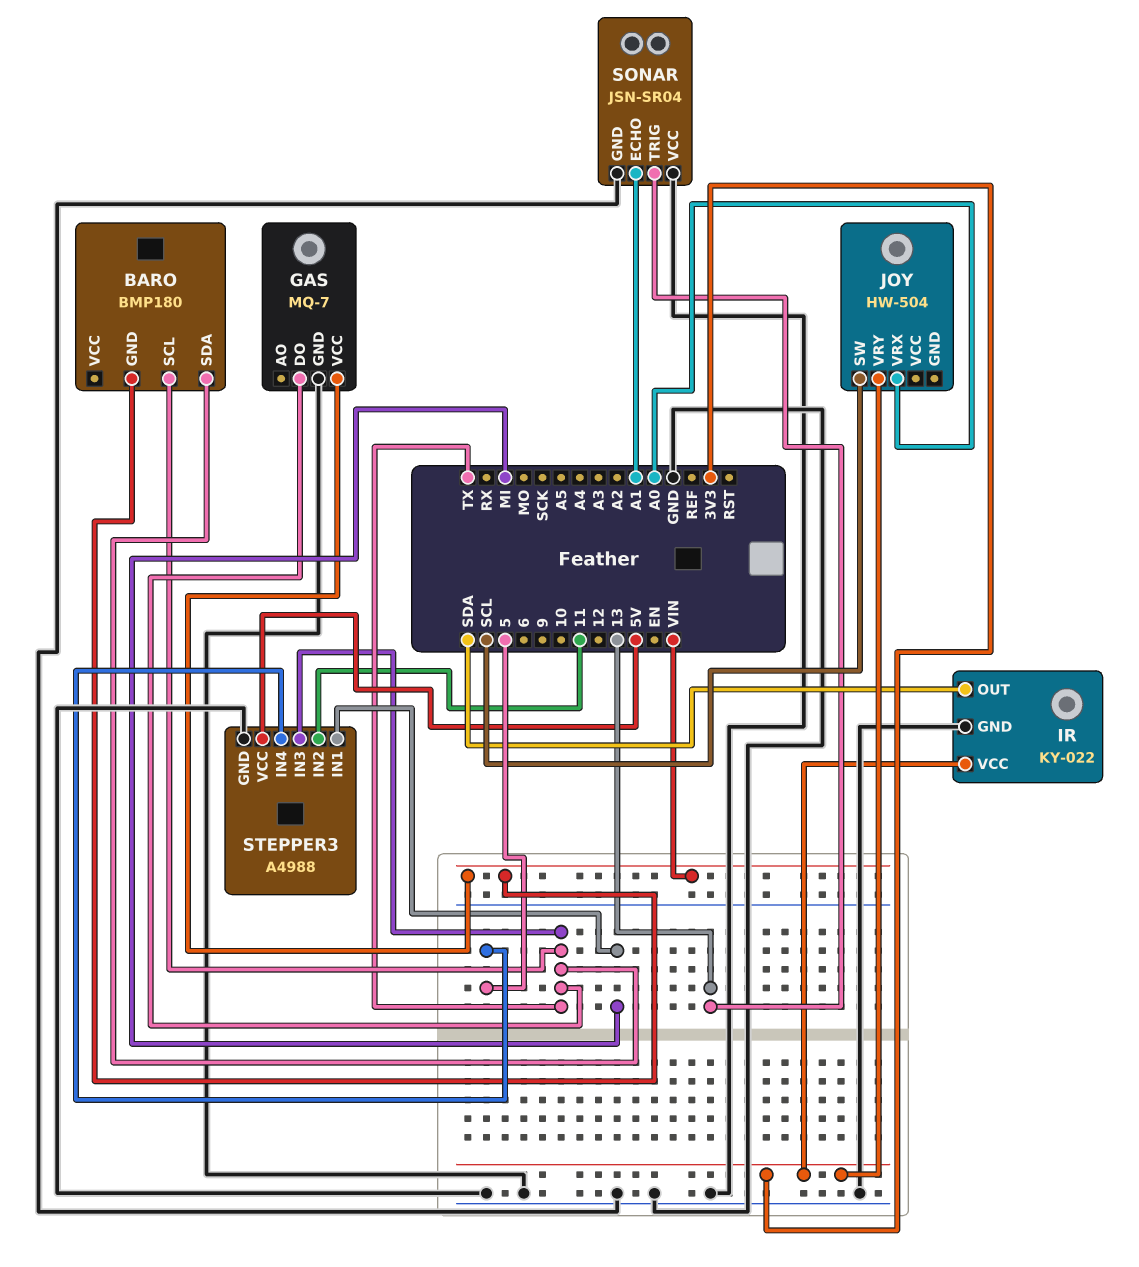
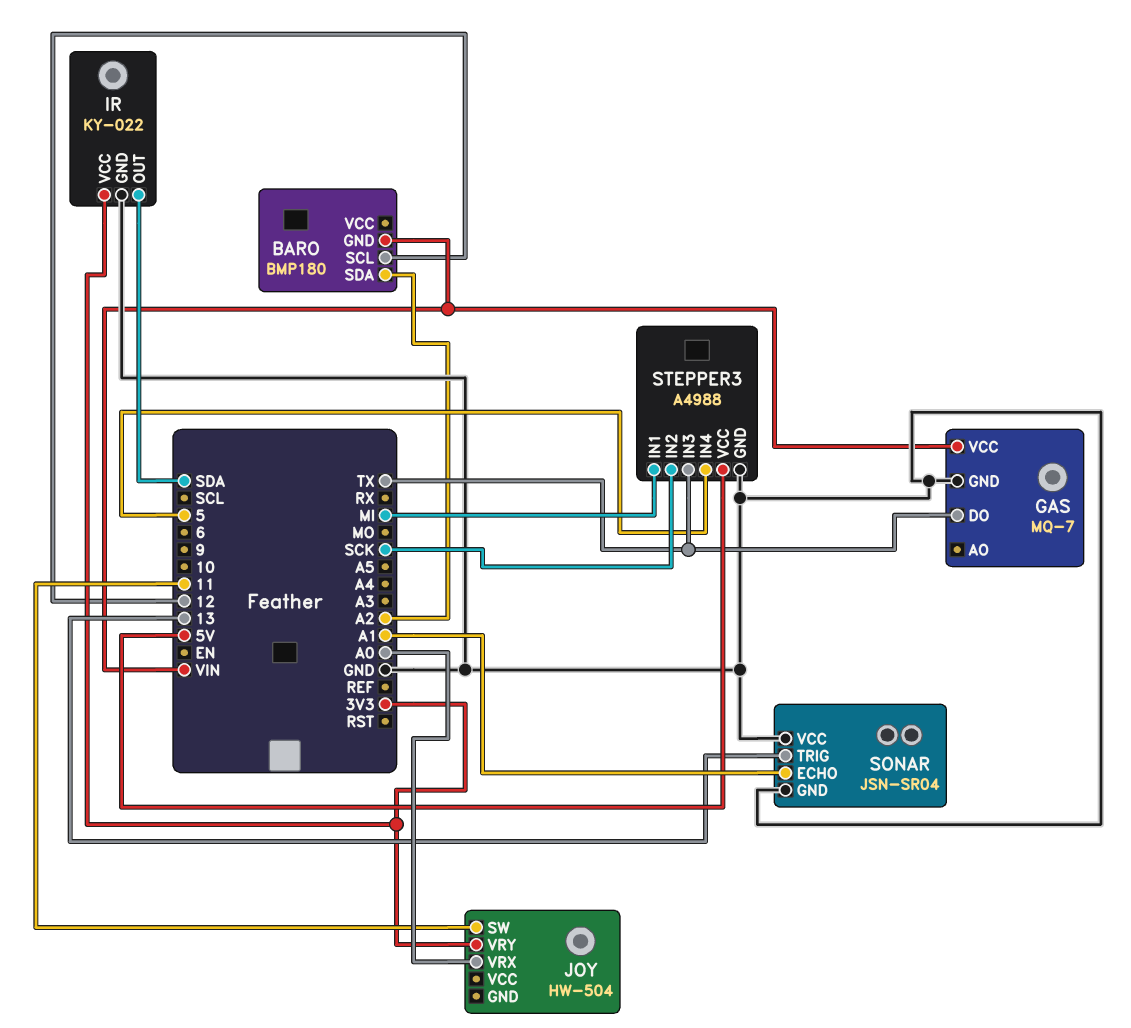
BARO pin SCL: TX -> 12
BARO pin SDA: TX -> A2
JOY pin SW: SCL -> 11
STEPPER3 pin IN2: 11 -> SCK

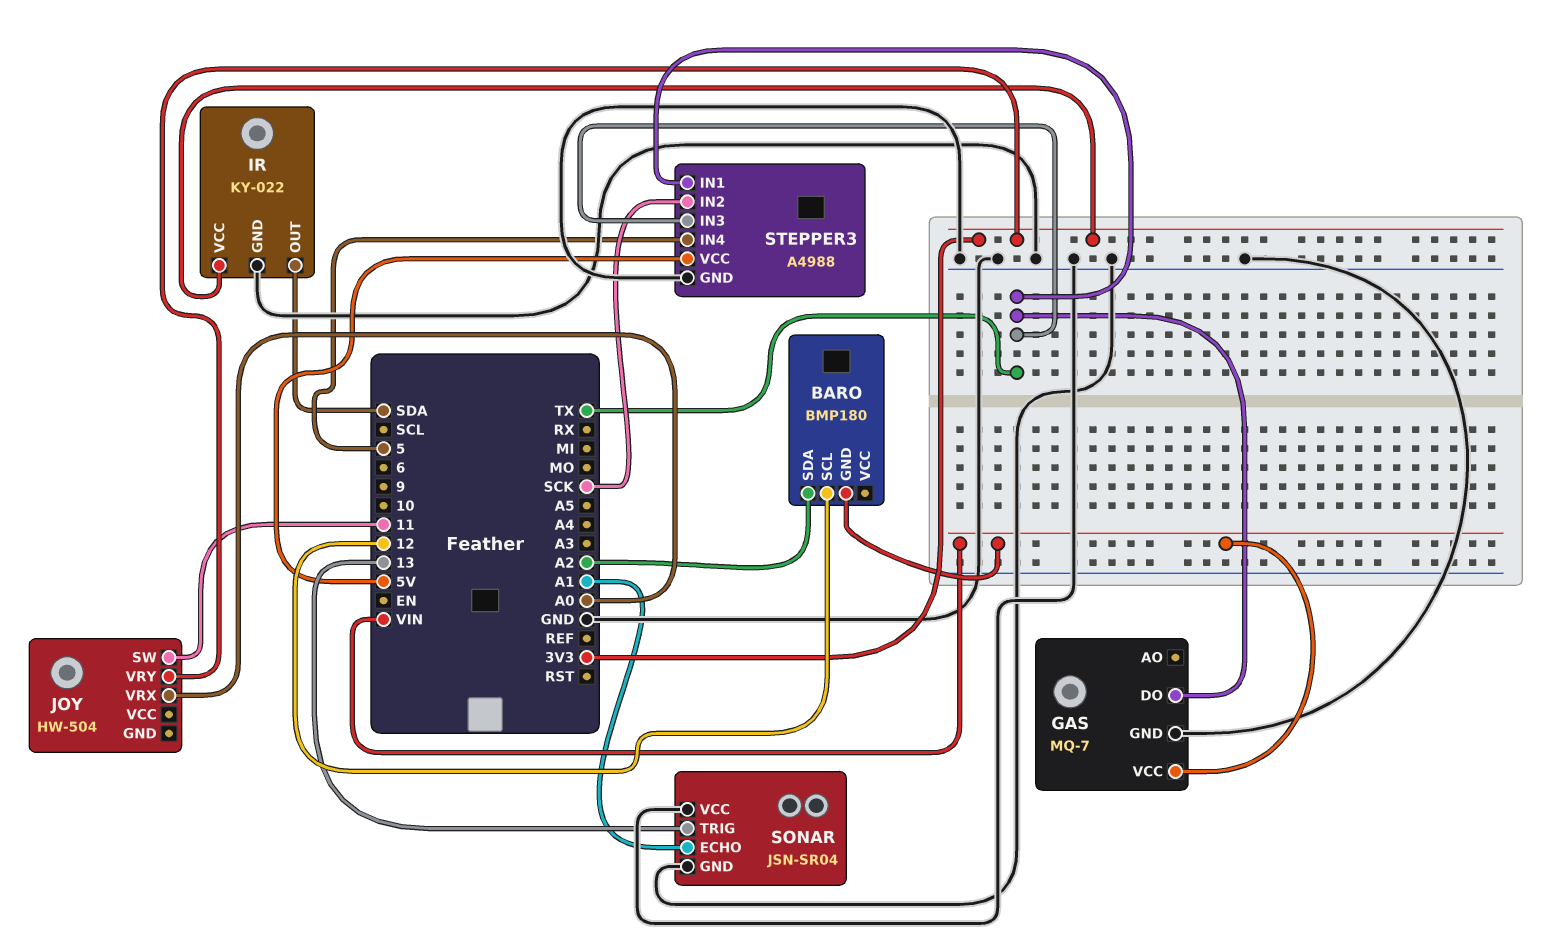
STEPPER3 pin IN1: MI -> TX

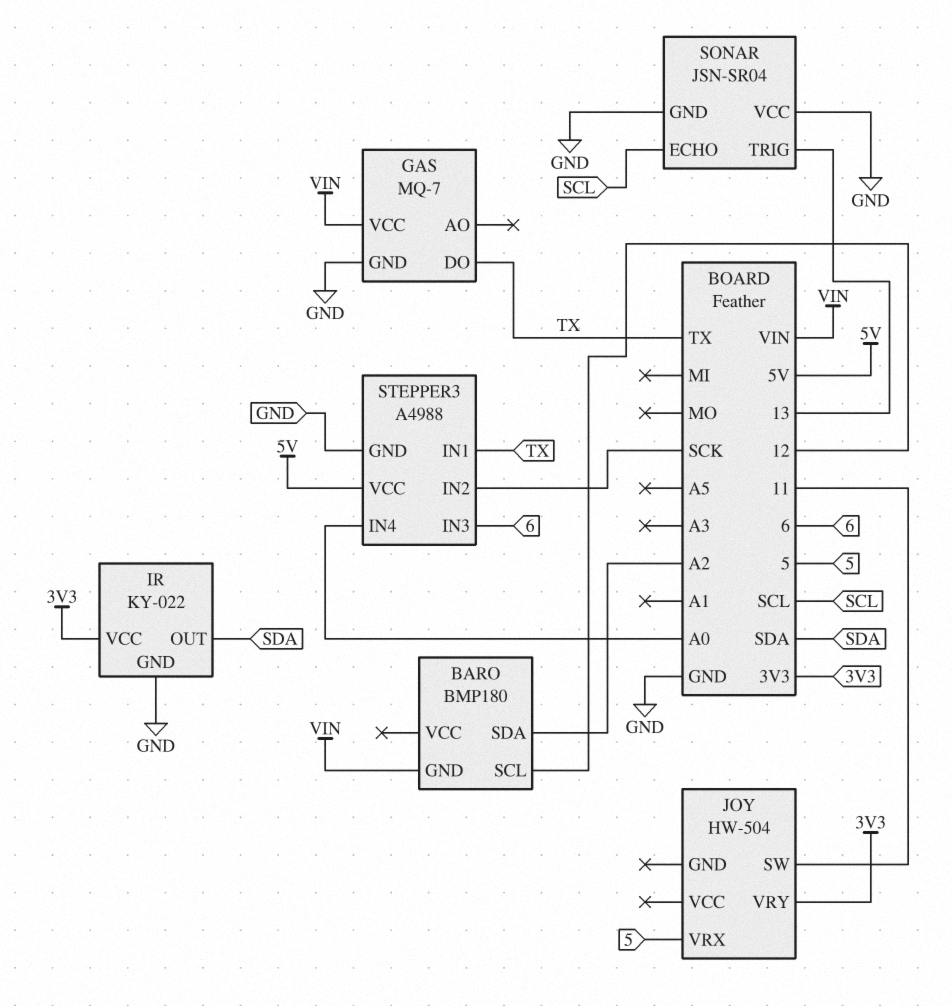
JOY pin VRX: A0 -> 5
SONAR pin ECHO: A1 -> SCL
STEPPER3 pin IN3: TX -> 6
STEPPER3 pin IN4: 5 -> A0

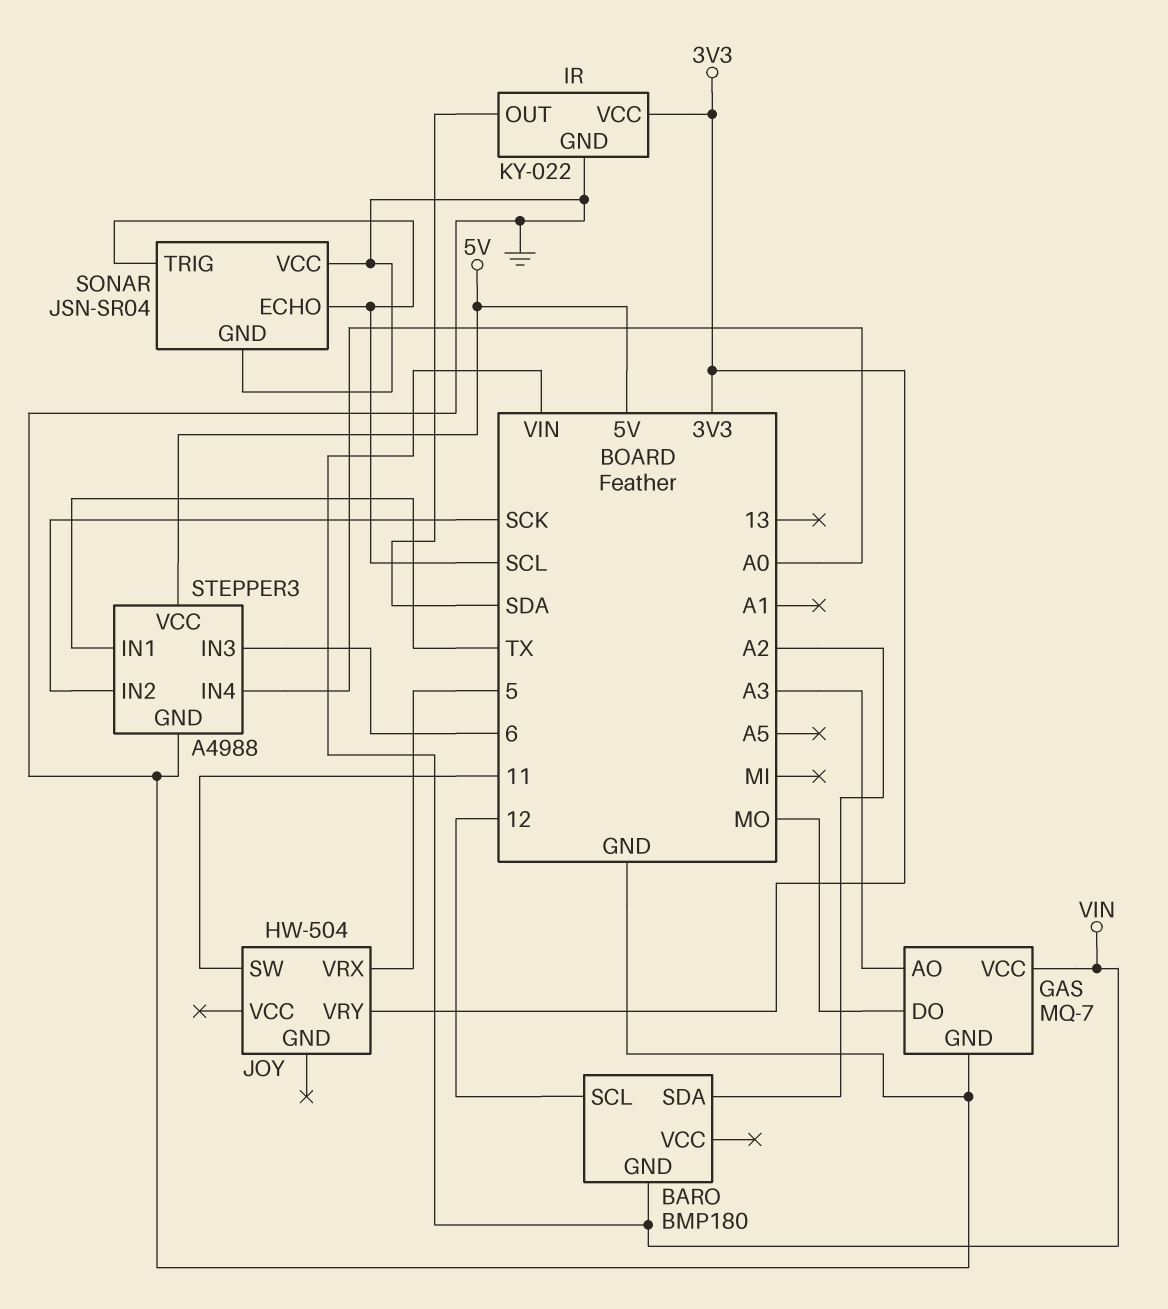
GAS pin AO: none -> A3
GAS pin DO: TX -> MO
SONAR pin TRIG: 13 -> SCL

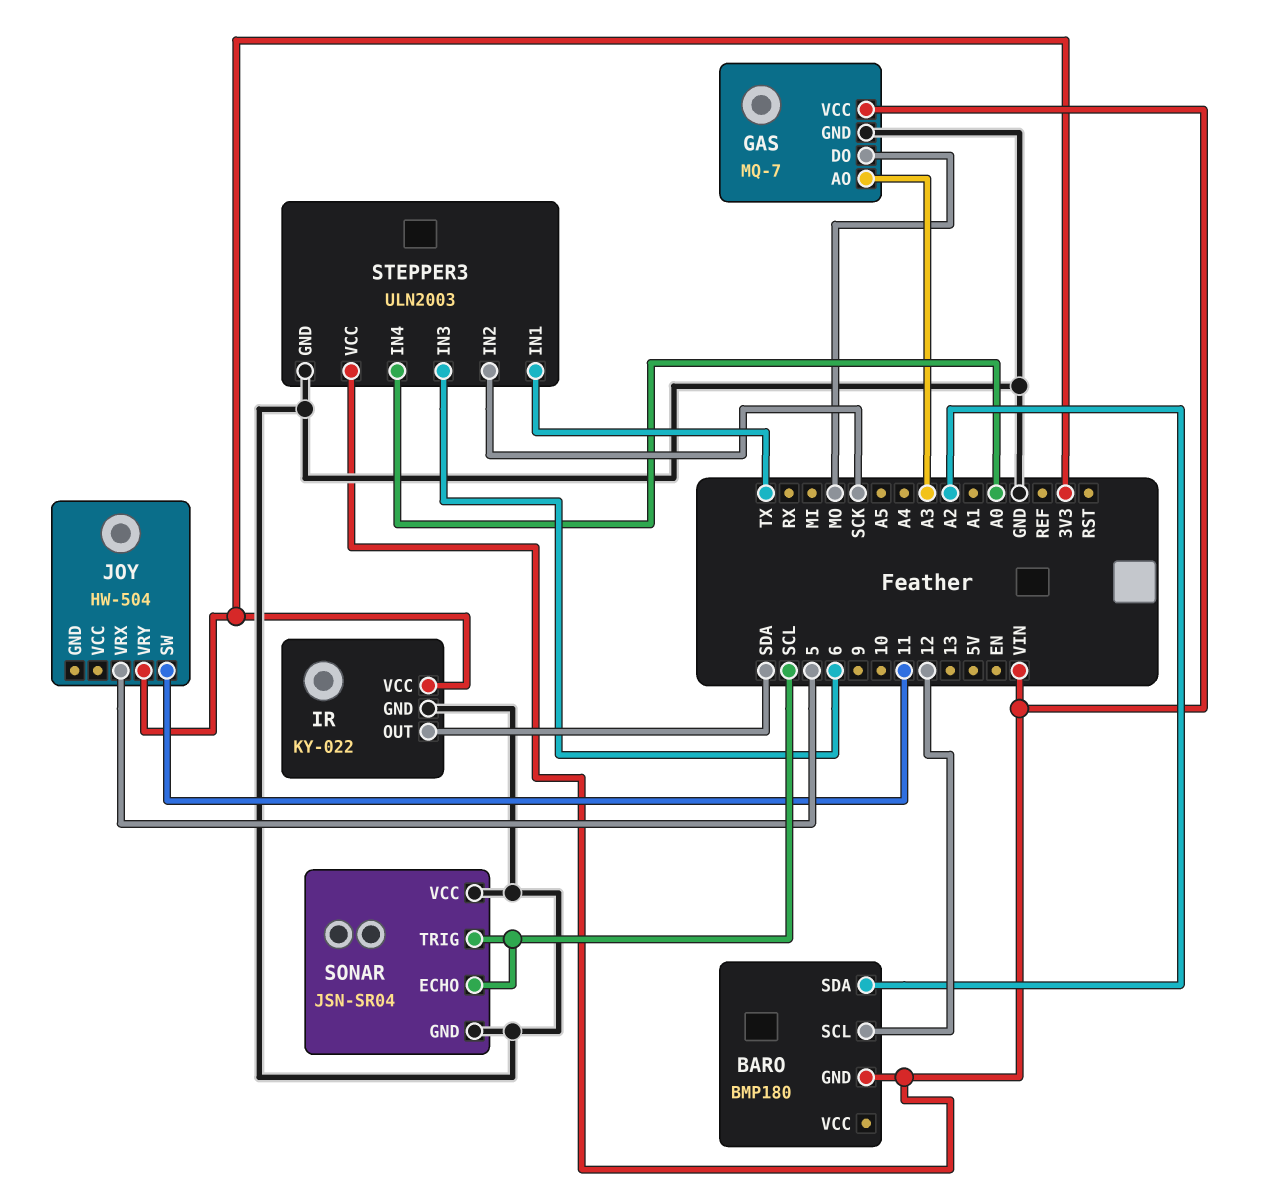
STEPPER3: A4988 -> ULN2003
STEPPER3 pin VCC: 5V -> VIN

